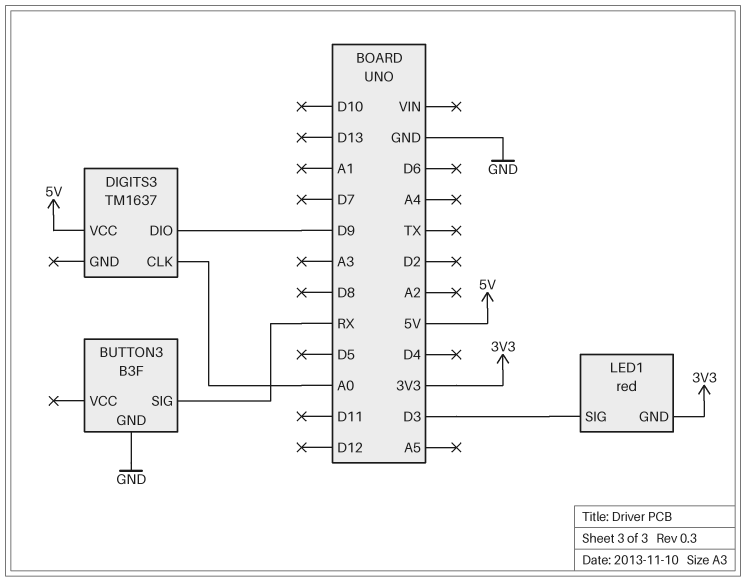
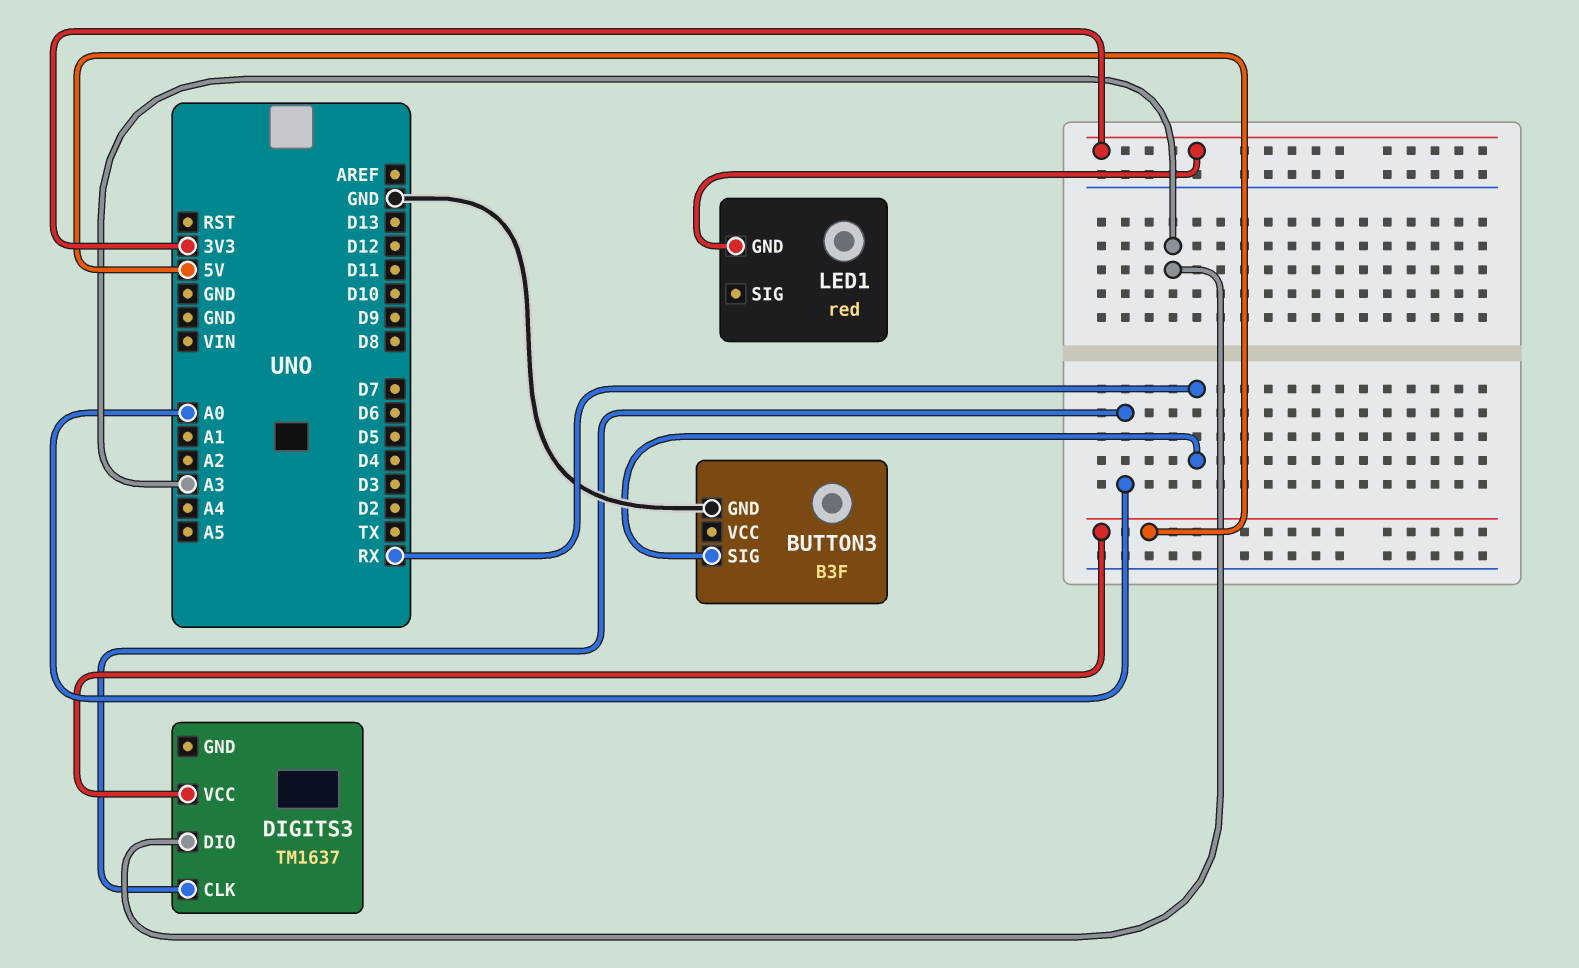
DIGITS3 pin DIO: D9 -> A3
LED1 pin SIG: D3 -> none

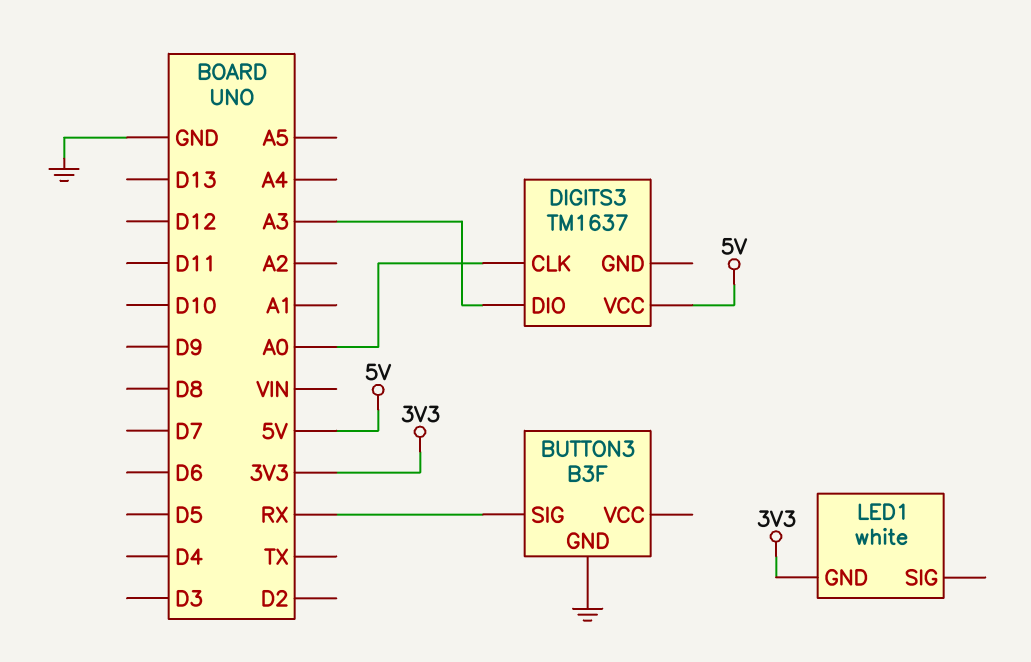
LED1: red -> white

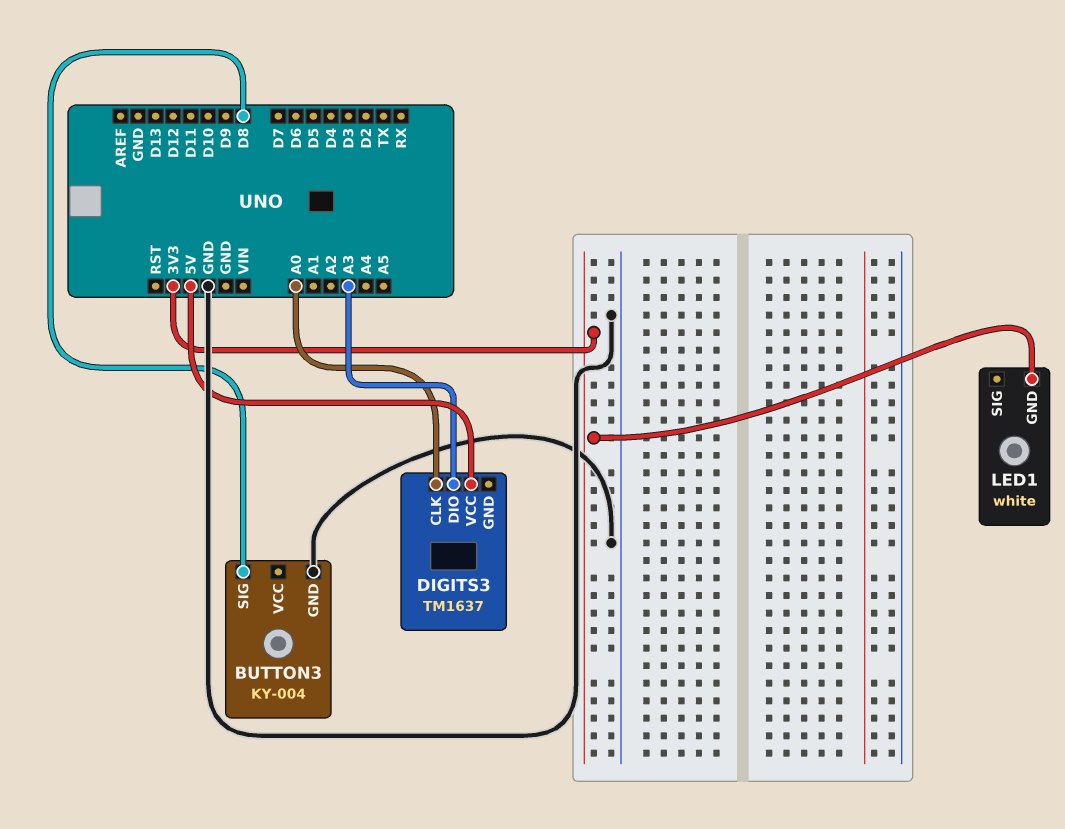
BUTTON3: B3F -> KY-004
BUTTON3 pin SIG: RX -> D8

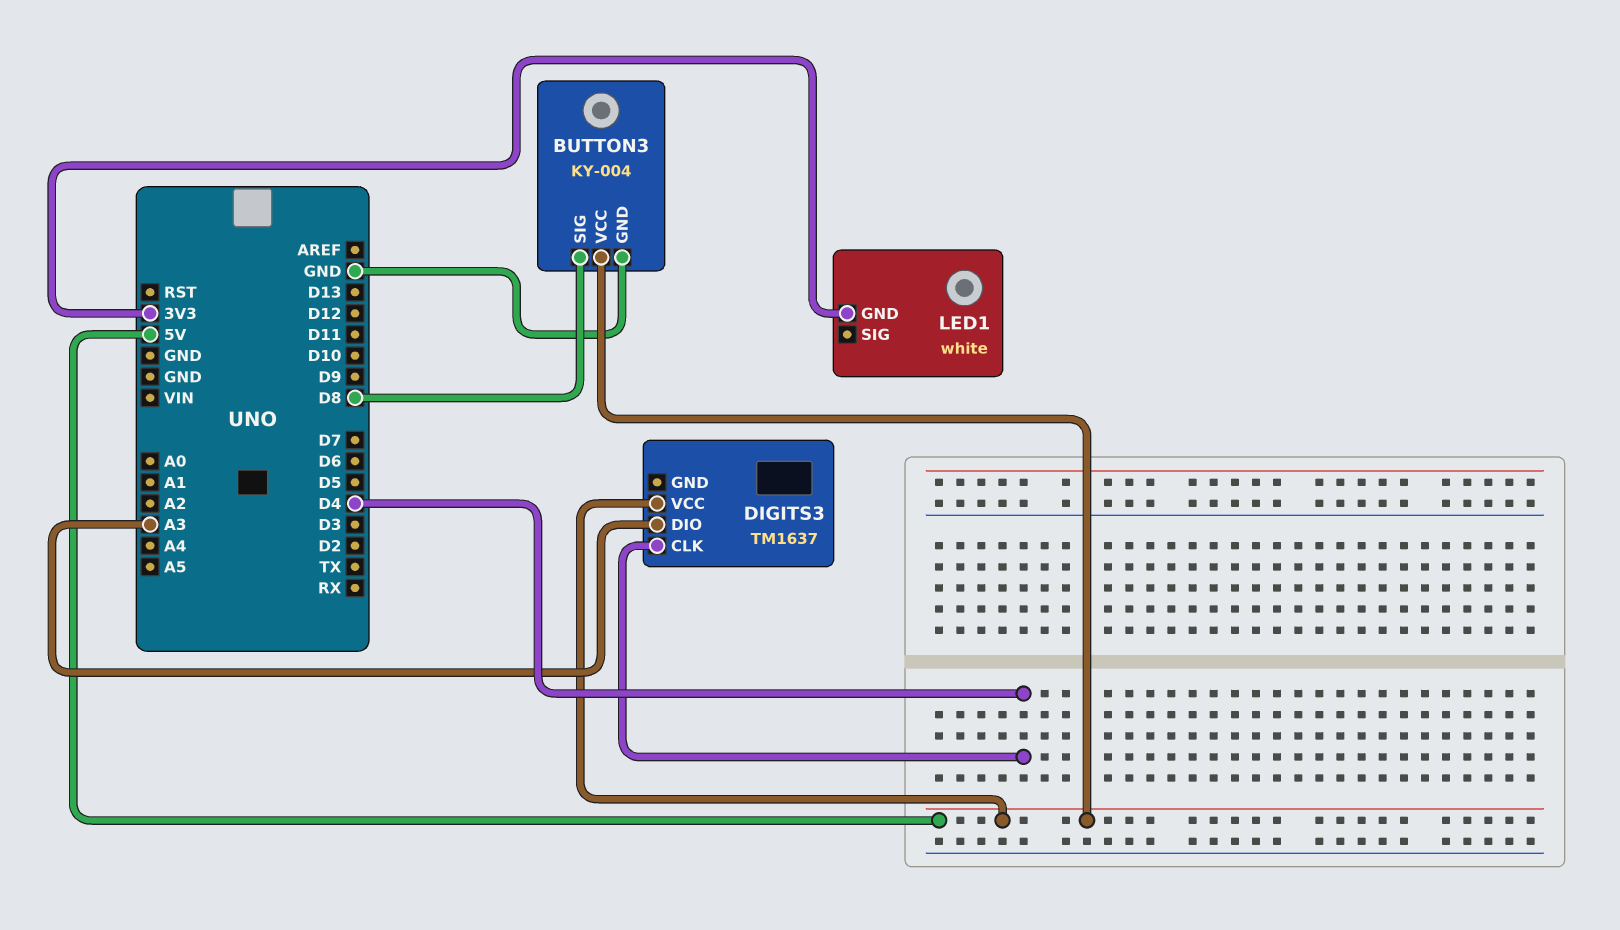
BUTTON3 pin VCC: none -> 5V
DIGITS3 pin CLK: A0 -> D4

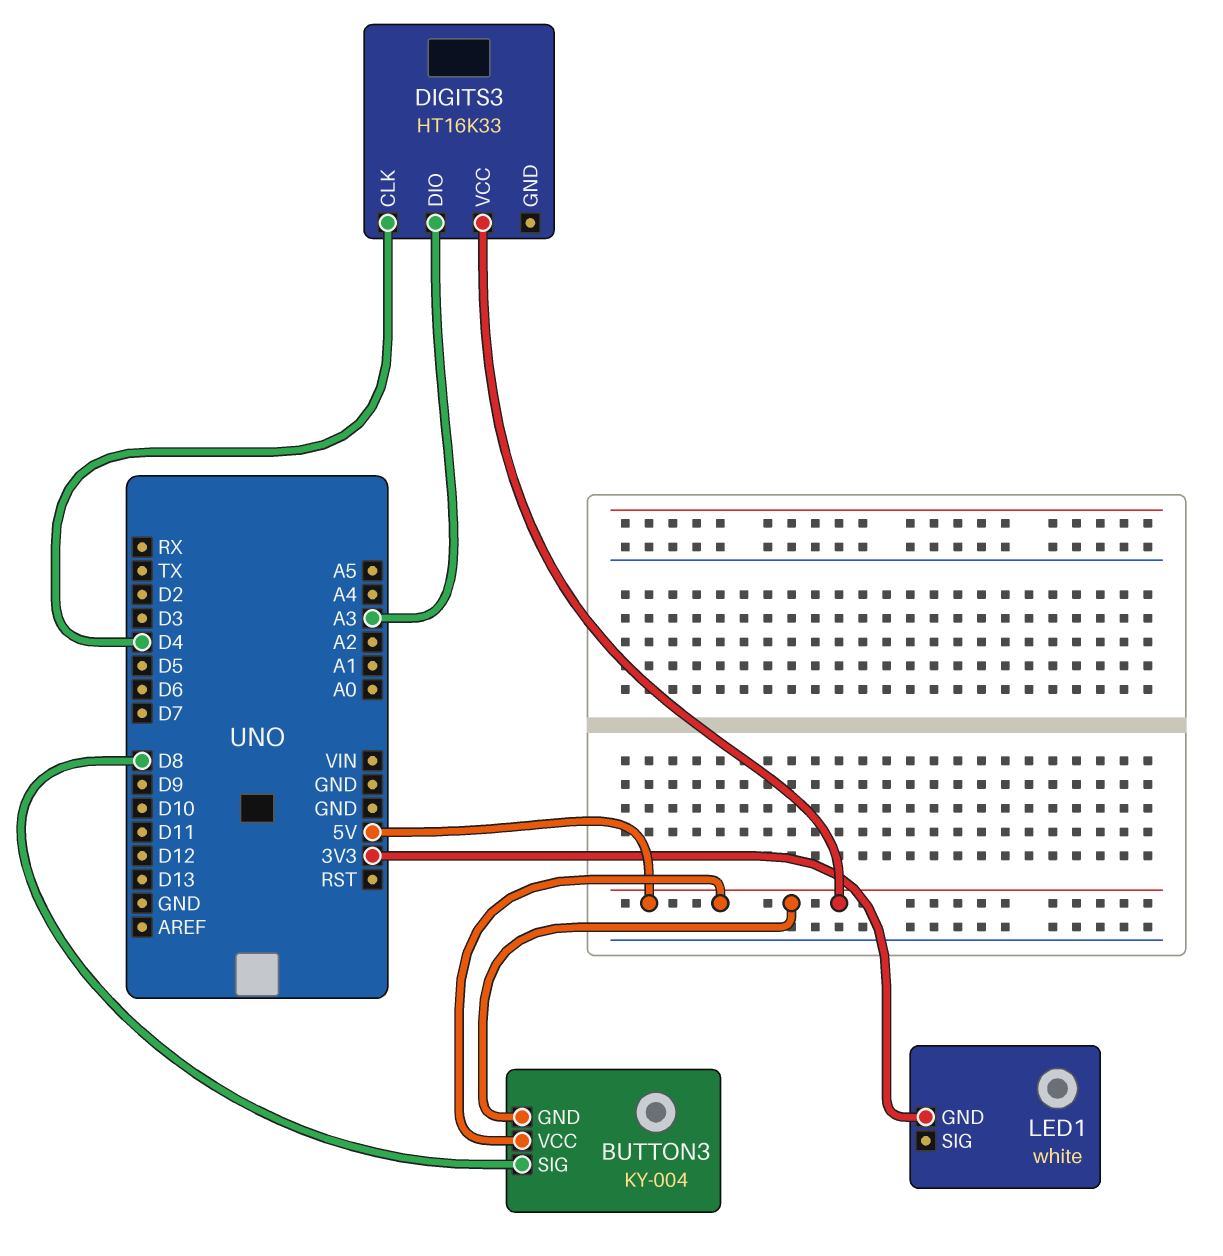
BUTTON3 pin GND: GND -> 5V
DIGITS3: TM1637 -> HT16K33

